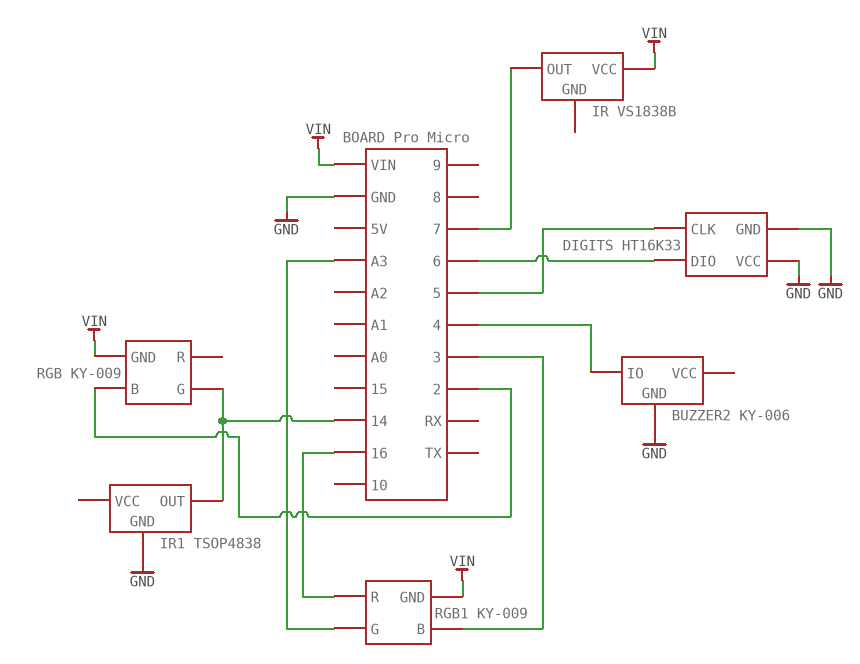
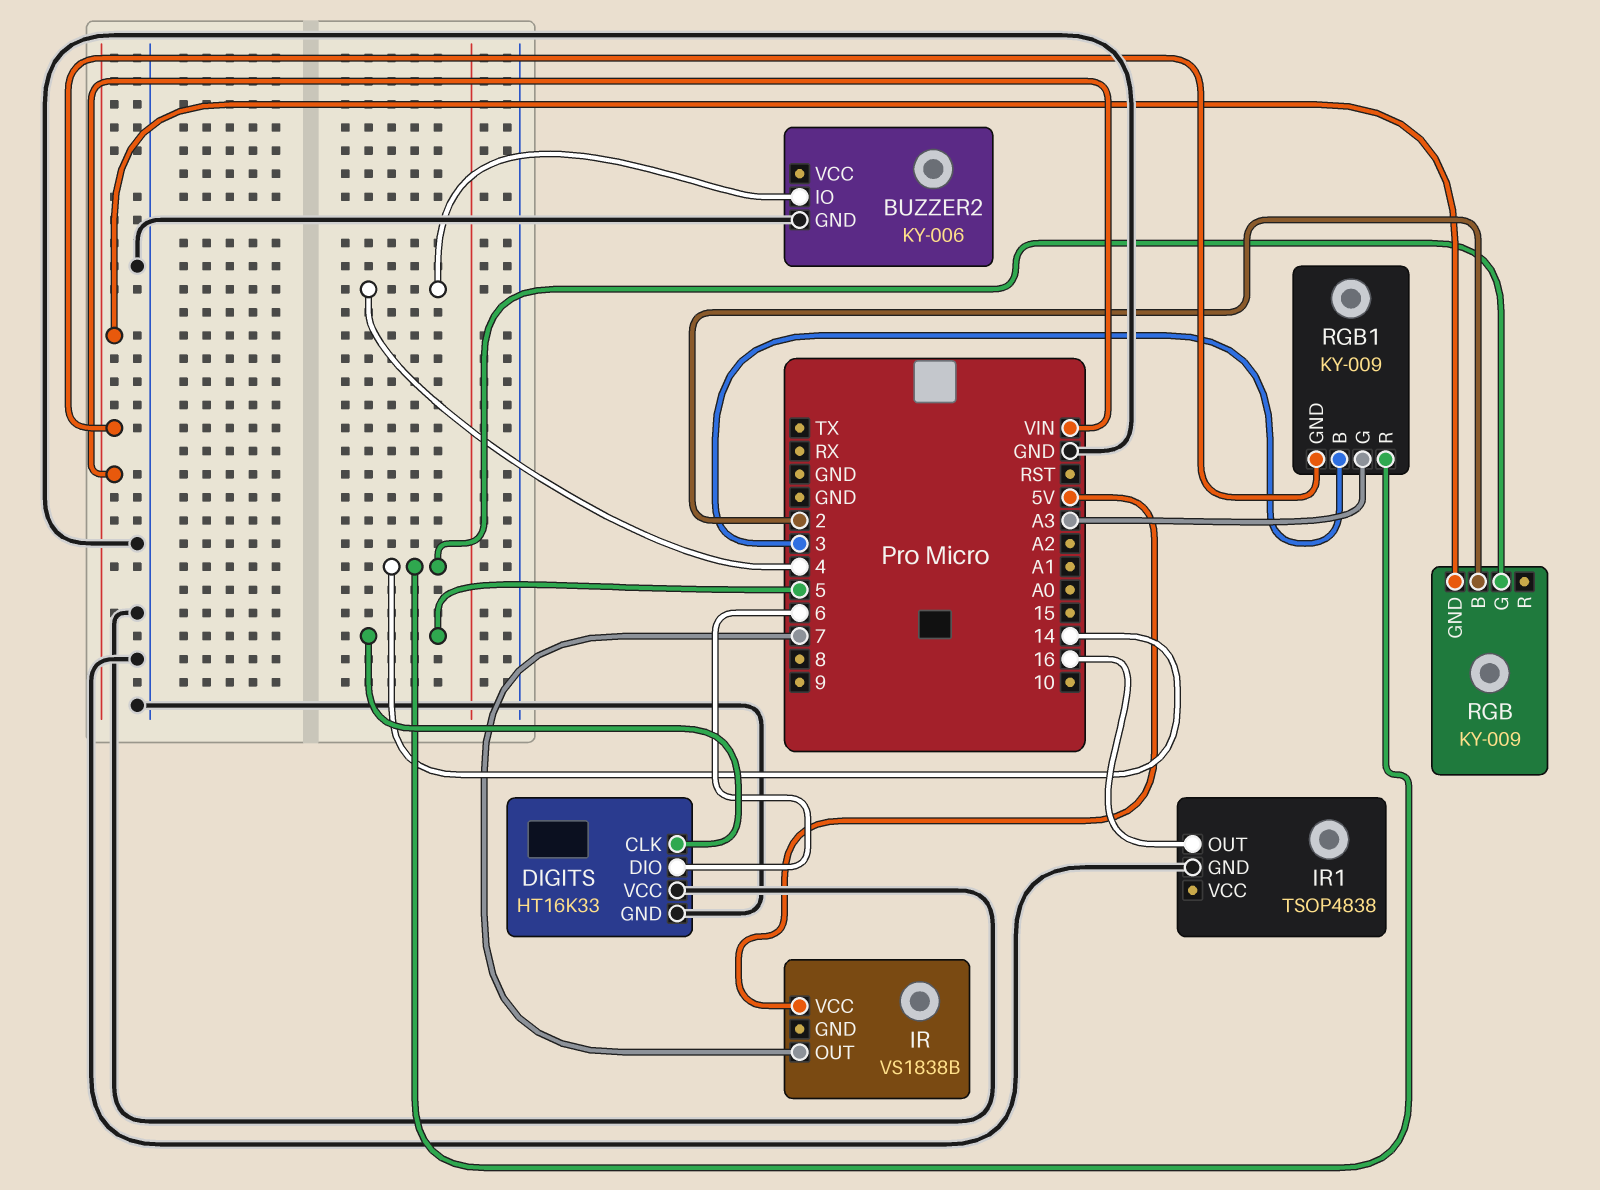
IR pin VCC: VIN -> 5V
IR1 pin OUT: 14 -> 16
RGB1 pin R: 16 -> 14

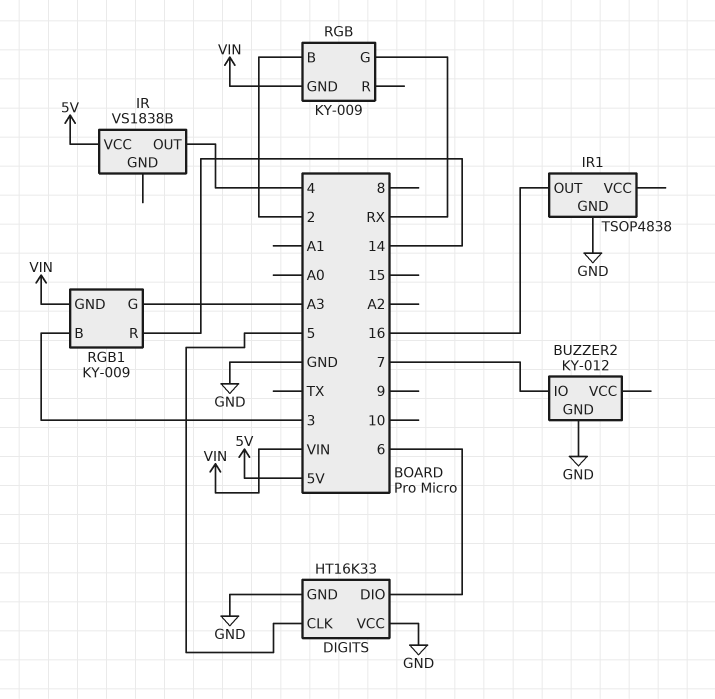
BUZZER2: KY-006 -> KY-012
BUZZER2 pin IO: 4 -> 7
IR pin OUT: 7 -> 4
RGB pin G: 14 -> RX

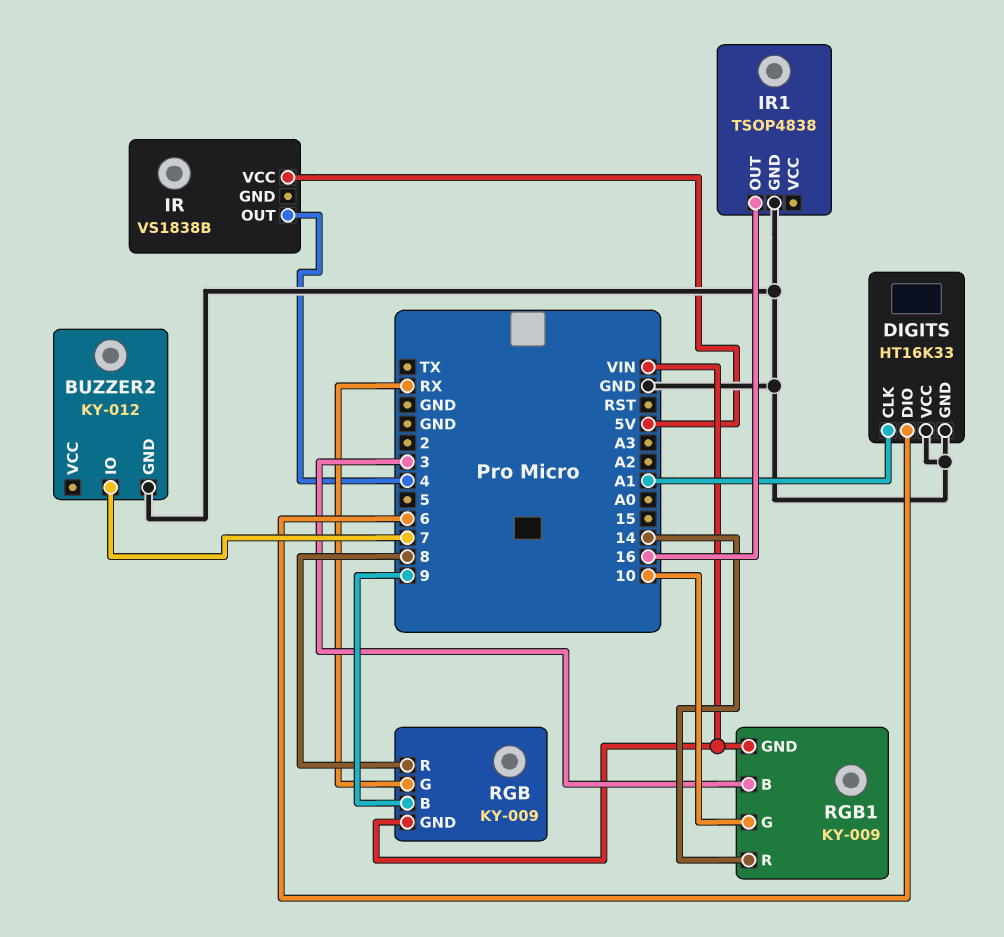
DIGITS pin CLK: 5 -> A1
RGB pin B: 2 -> 9
RGB pin R: none -> 8
RGB1 pin G: A3 -> 10

